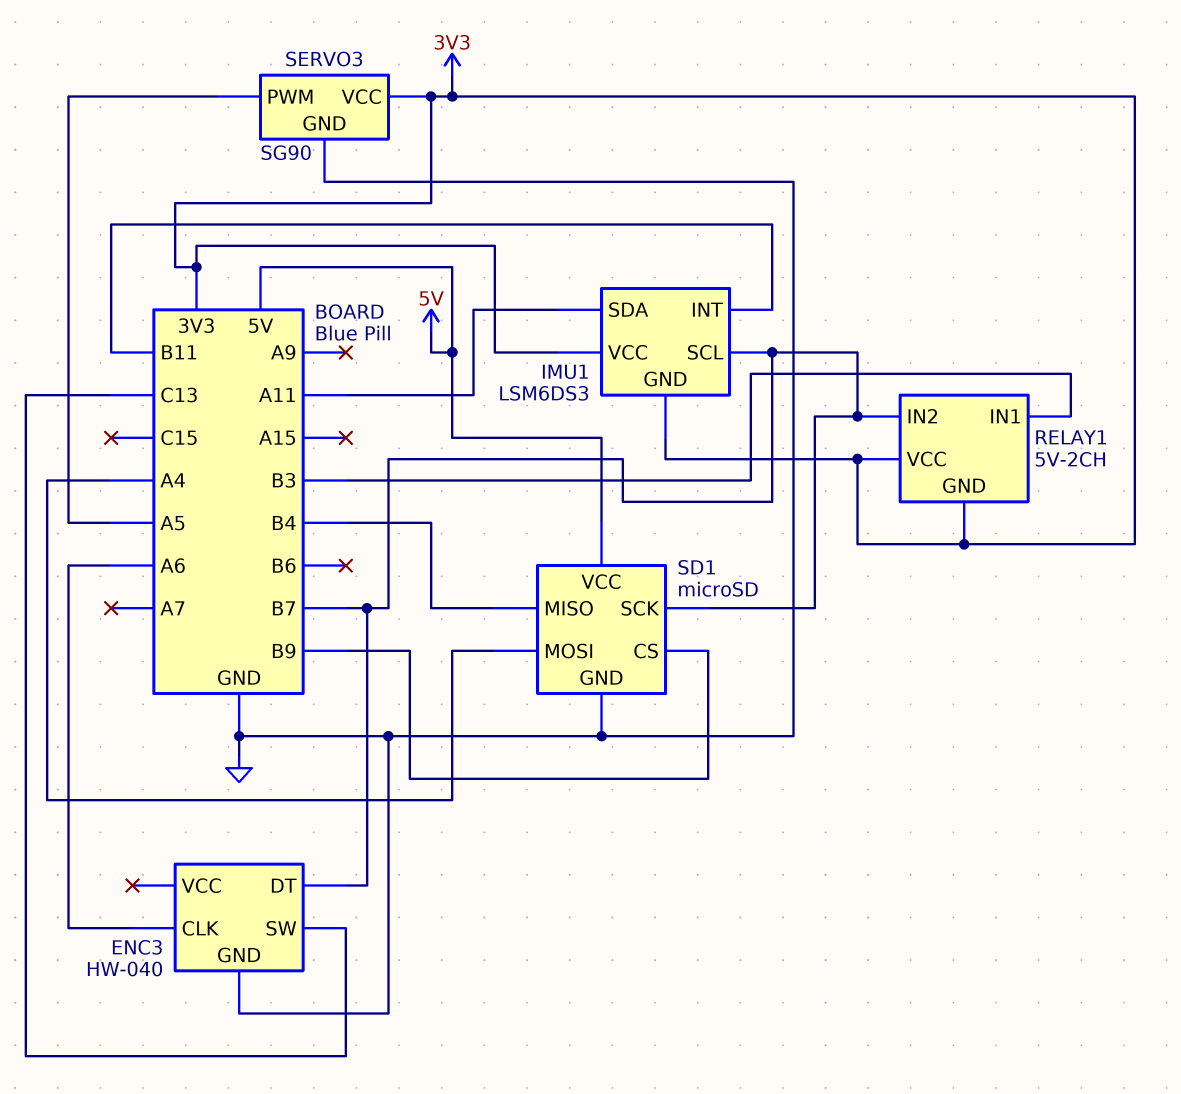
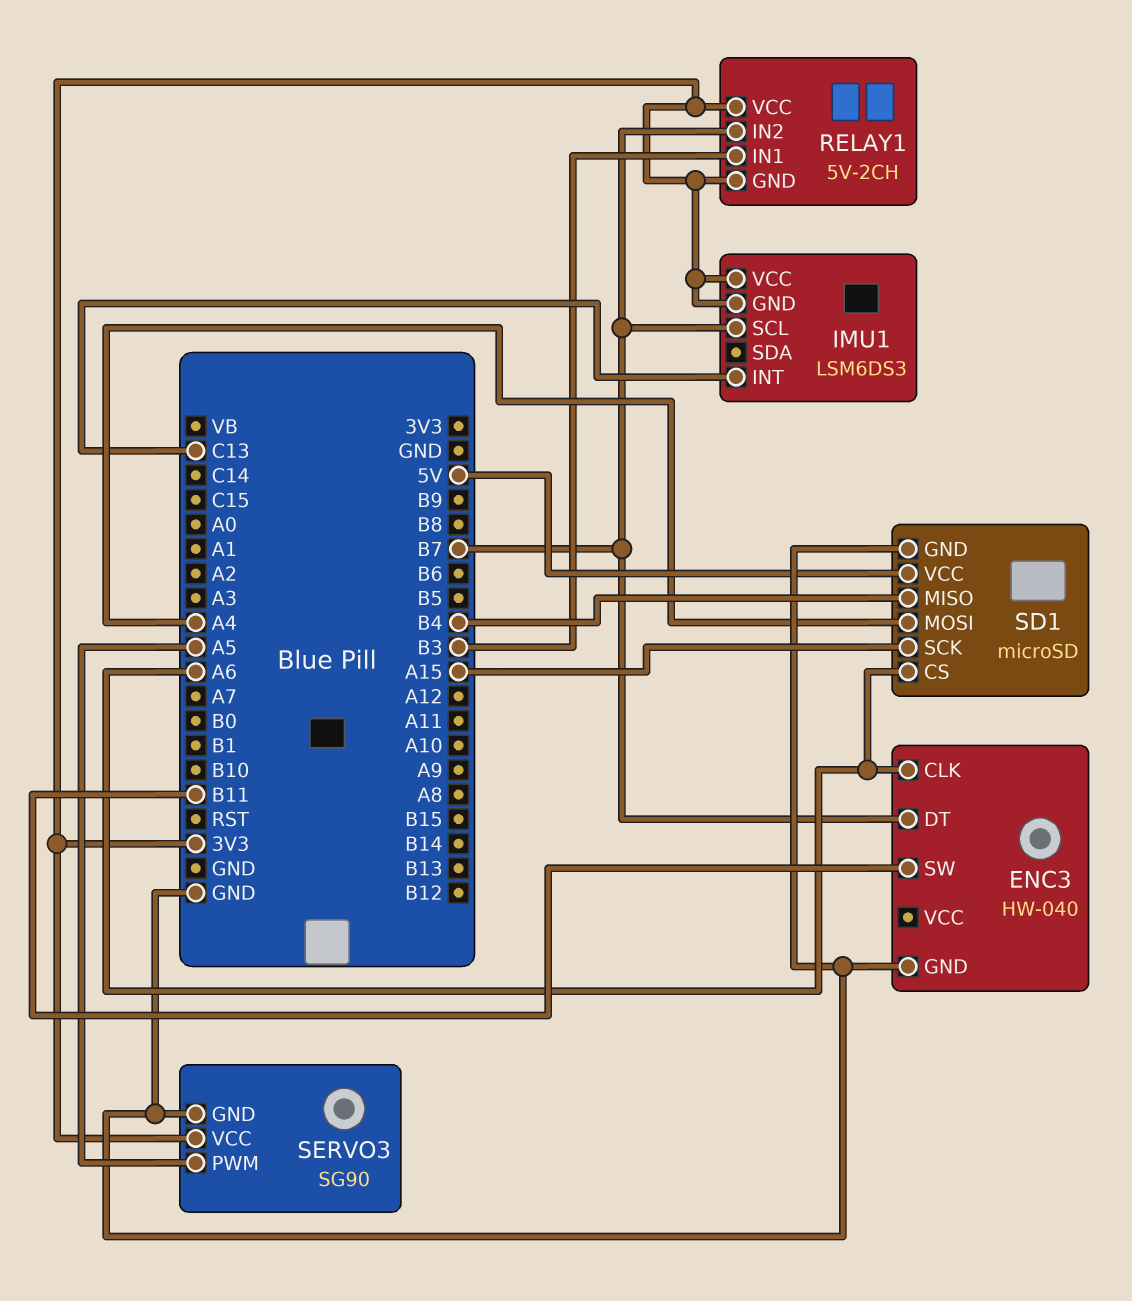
ENC3 pin SW: C13 -> B11
IMU1 pin INT: B11 -> C13
IMU1 pin SDA: A11 -> none
SD1 pin CS: B9 -> A6
SD1 pin SCK: B7 -> A15

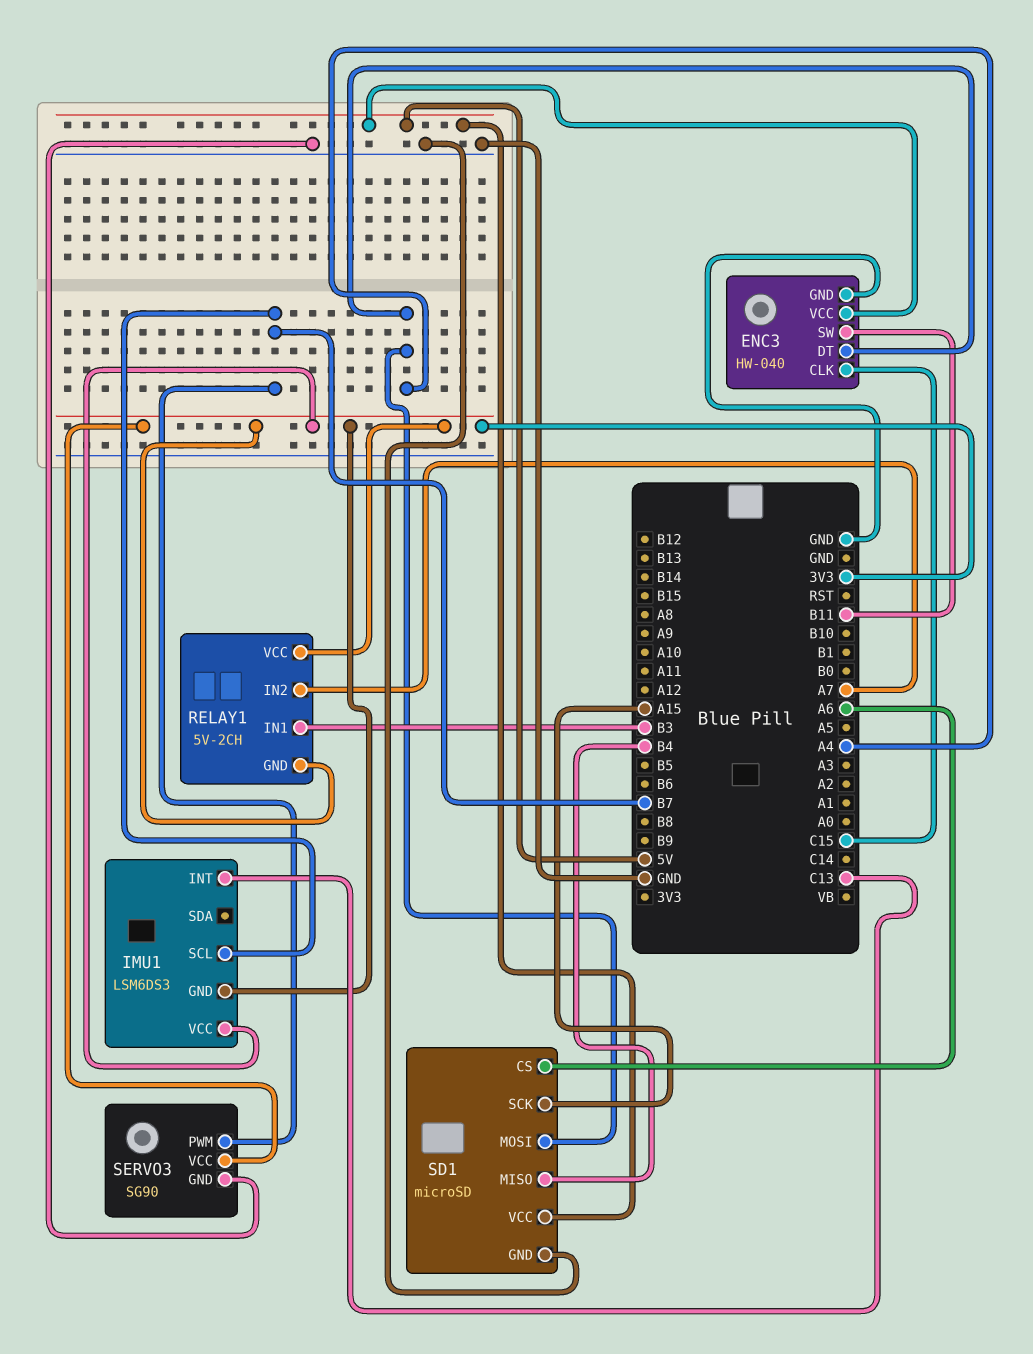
ENC3 pin CLK: A6 -> C15
ENC3 pin DT: B7 -> A4
ENC3 pin VCC: none -> 5V
RELAY1 pin IN2: B7 -> A7
SERVO3 pin PWM: A5 -> B7

